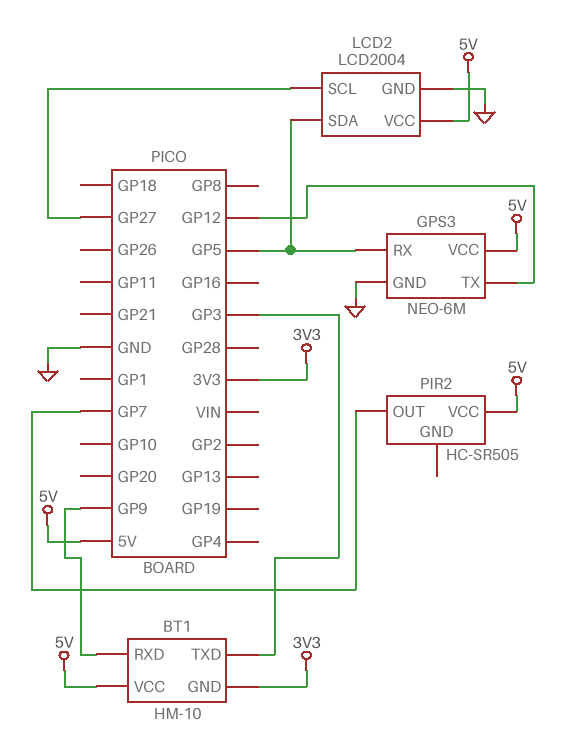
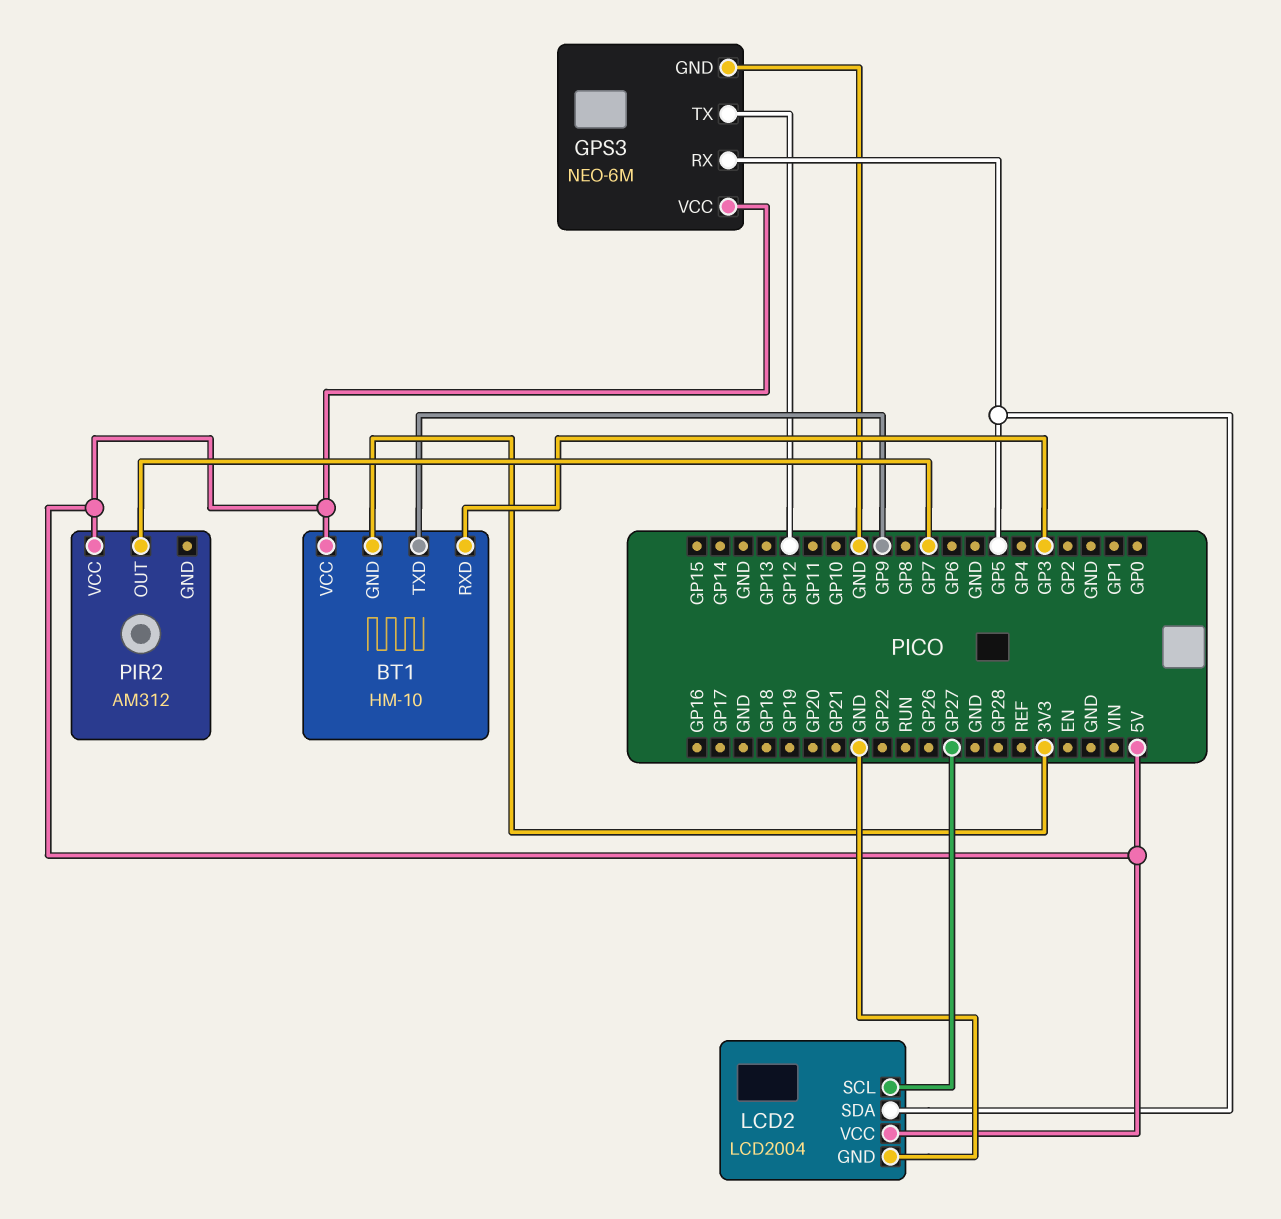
BT1 pin RXD: GP9 -> GP3
BT1 pin TXD: GP3 -> GP9
PIR2: HC-SR505 -> AM312

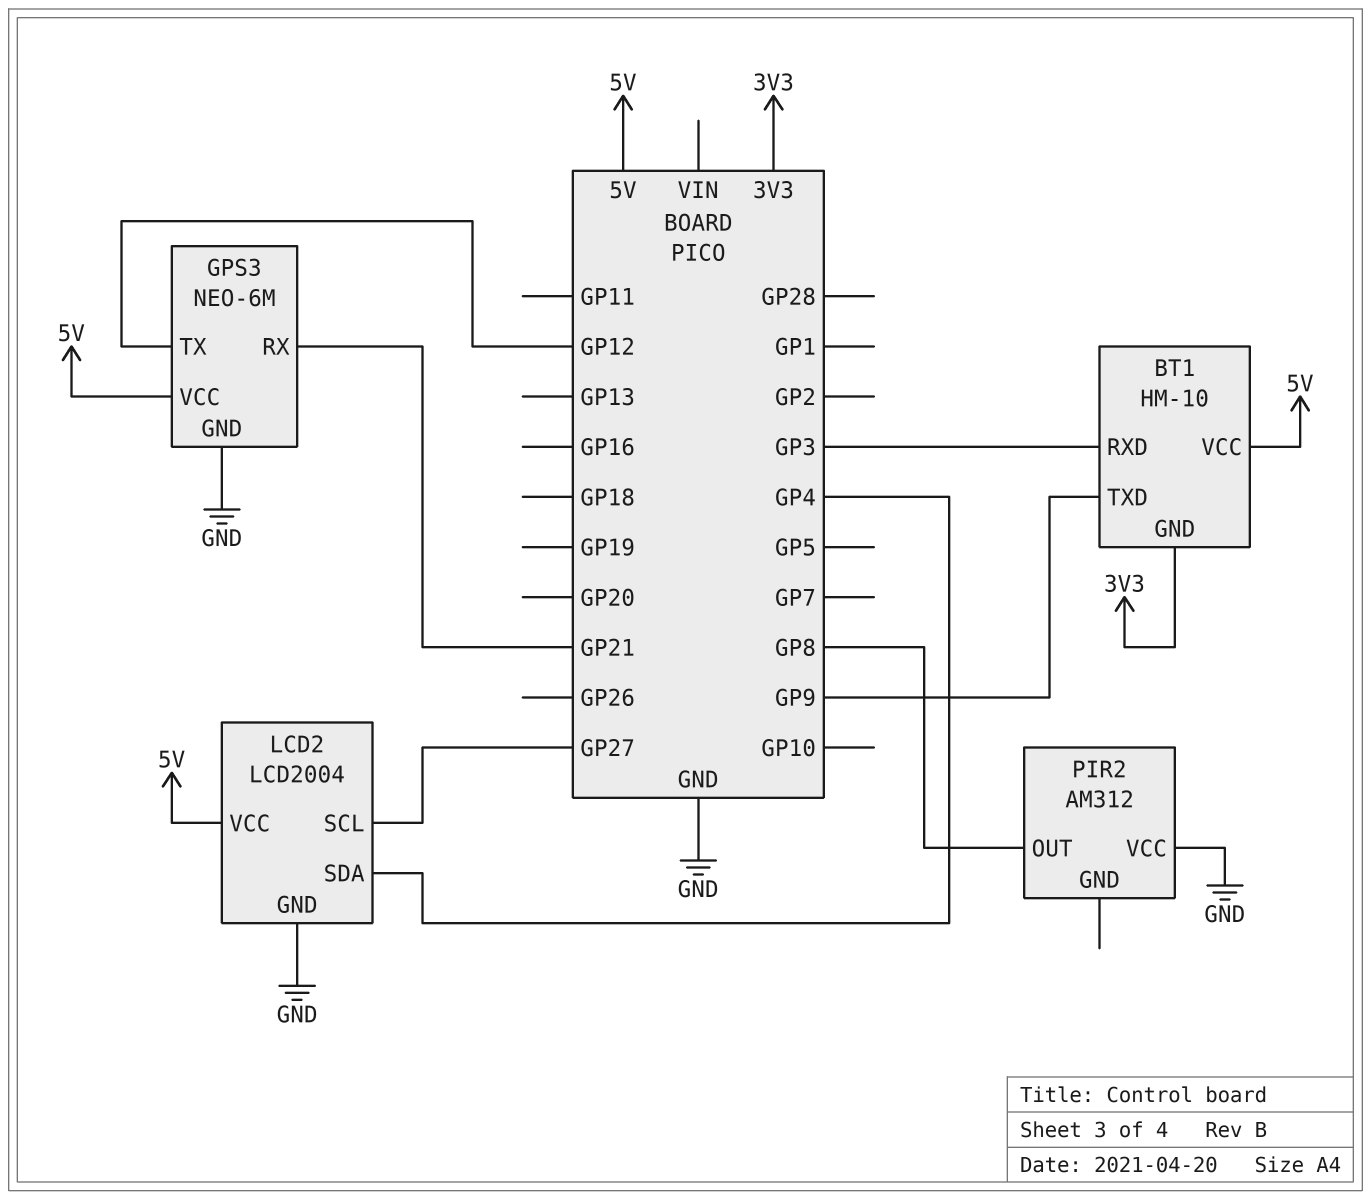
GPS3 pin RX: GP5 -> GP21
LCD2 pin SDA: GP5 -> GP4
PIR2 pin OUT: GP7 -> GP8
PIR2 pin VCC: 5V -> GND

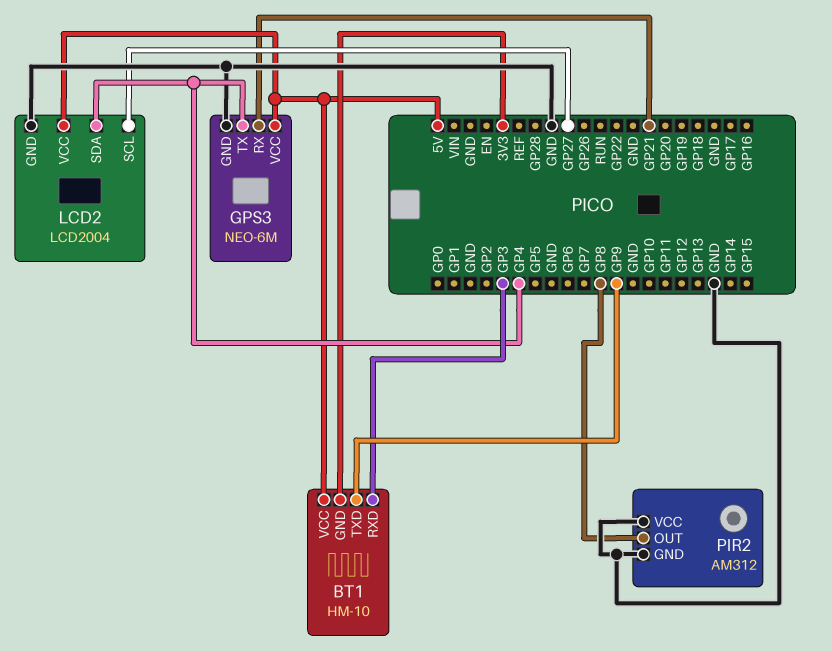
GPS3 pin TX: GP12 -> GP4
PIR2 pin GND: none -> GND

